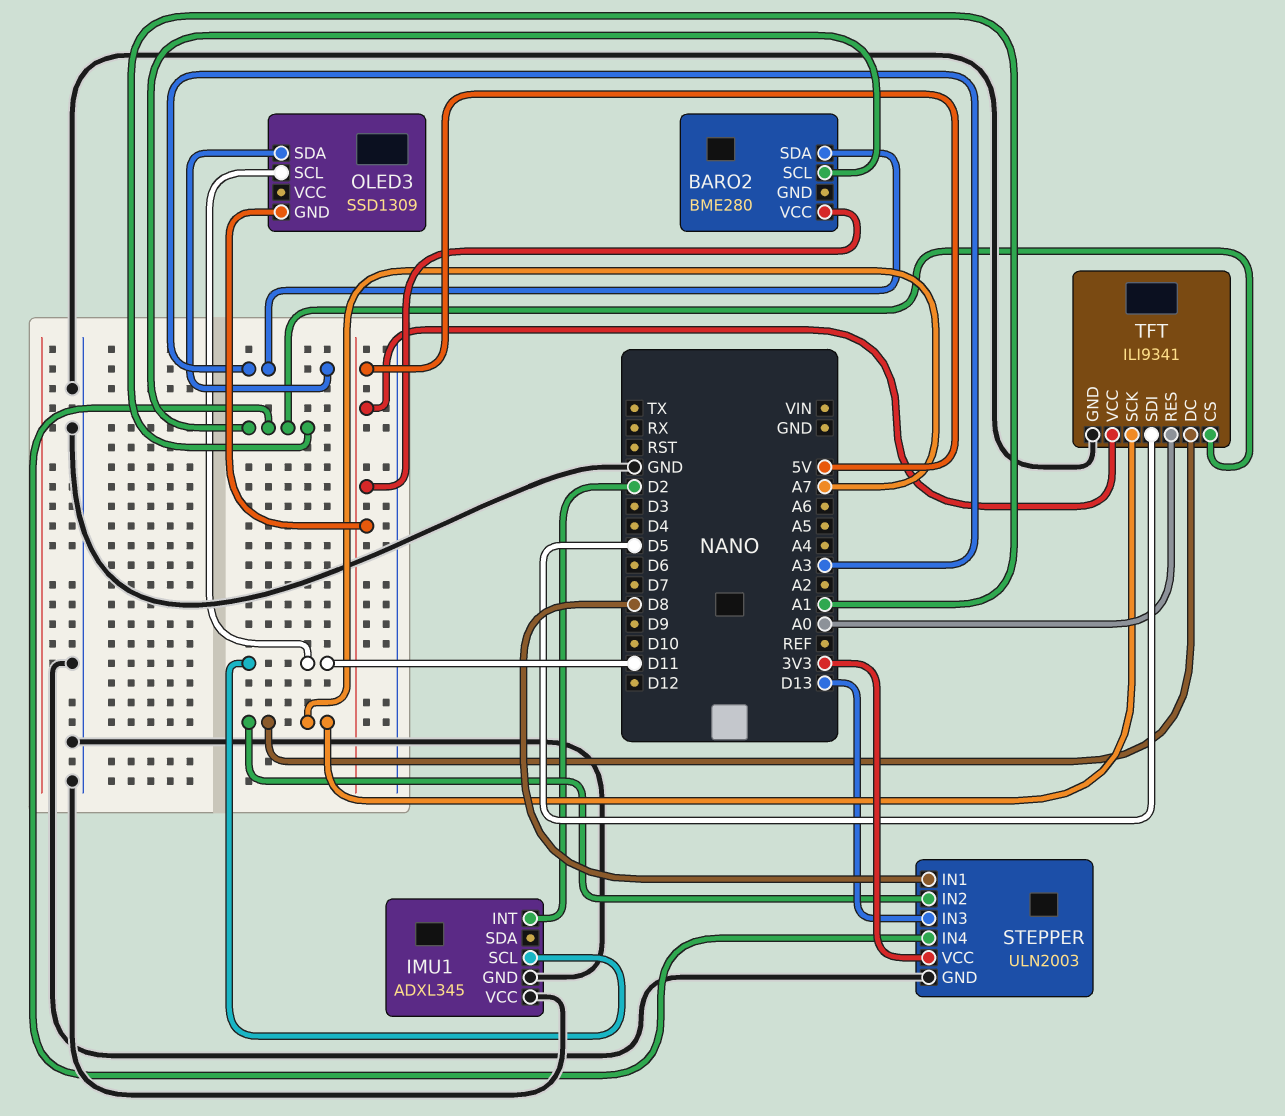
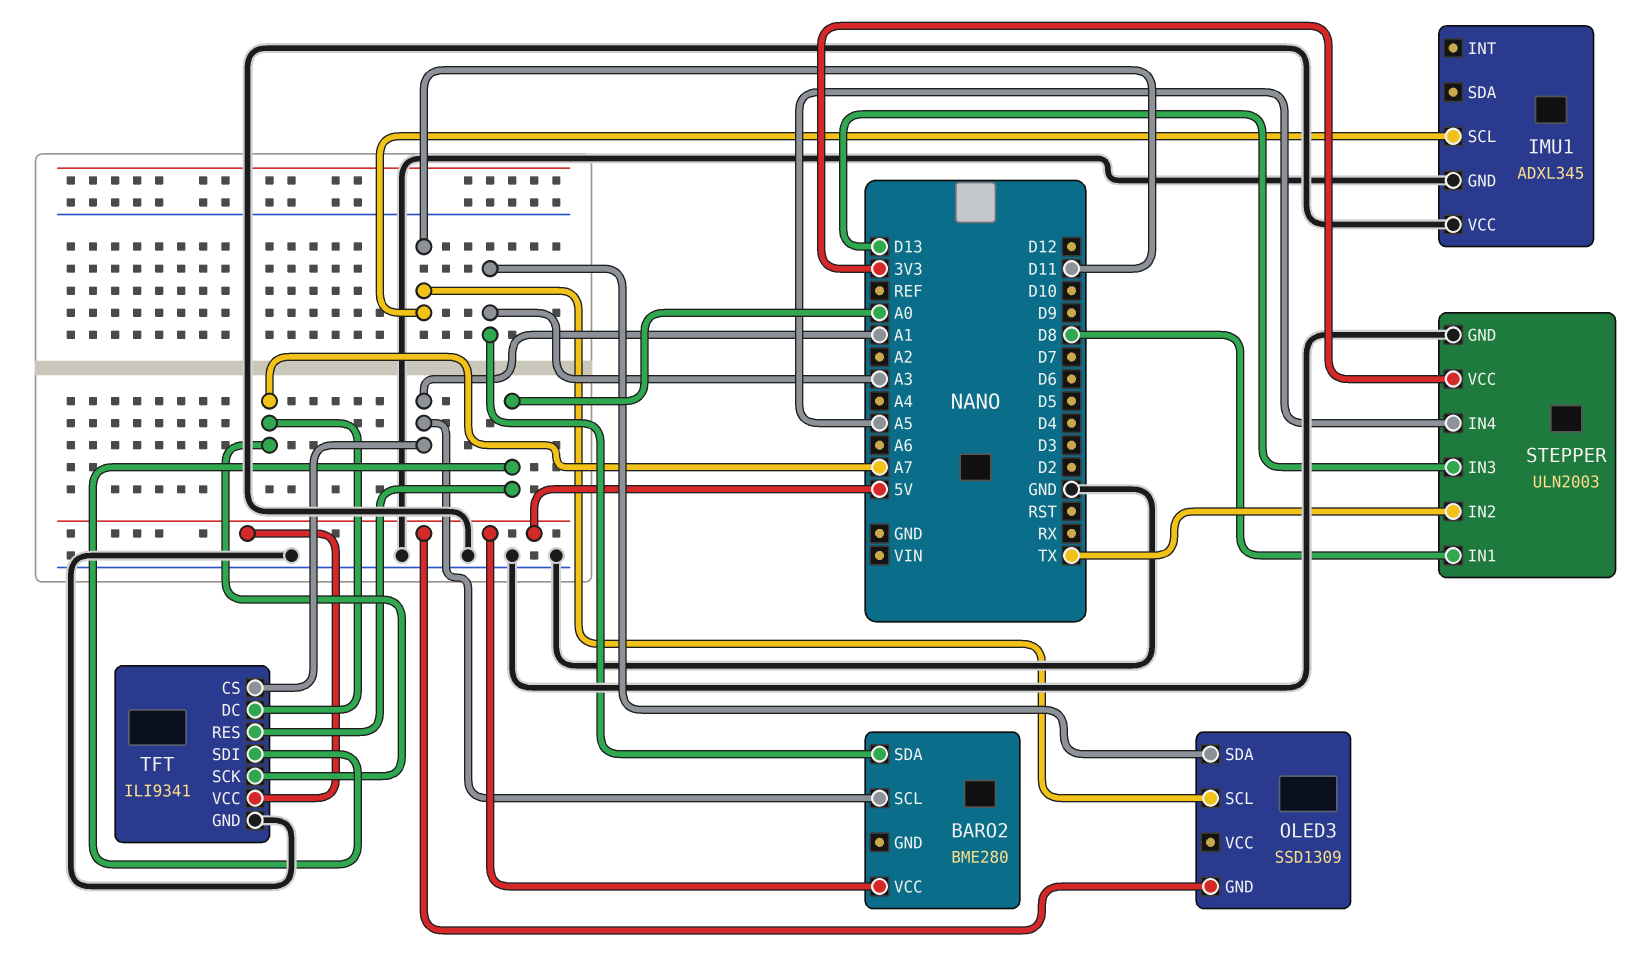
IMU1 pin INT: D2 -> none
STEPPER pin IN2: A7 -> TX
STEPPER pin IN4: A1 -> A5
TFT pin SDI: D5 -> A0

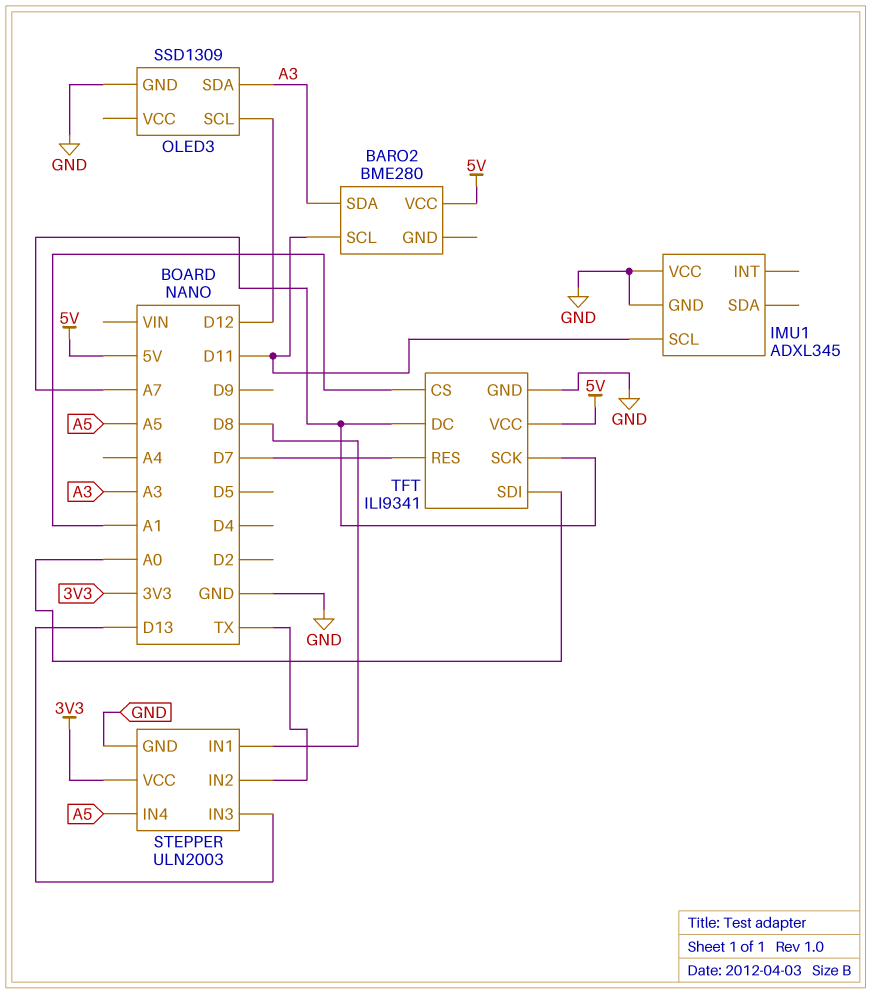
BARO2 pin SCL: A1 -> D11
OLED3 pin GND: 5V -> GND
OLED3 pin SCL: D11 -> D12
TFT pin RES: A0 -> D7

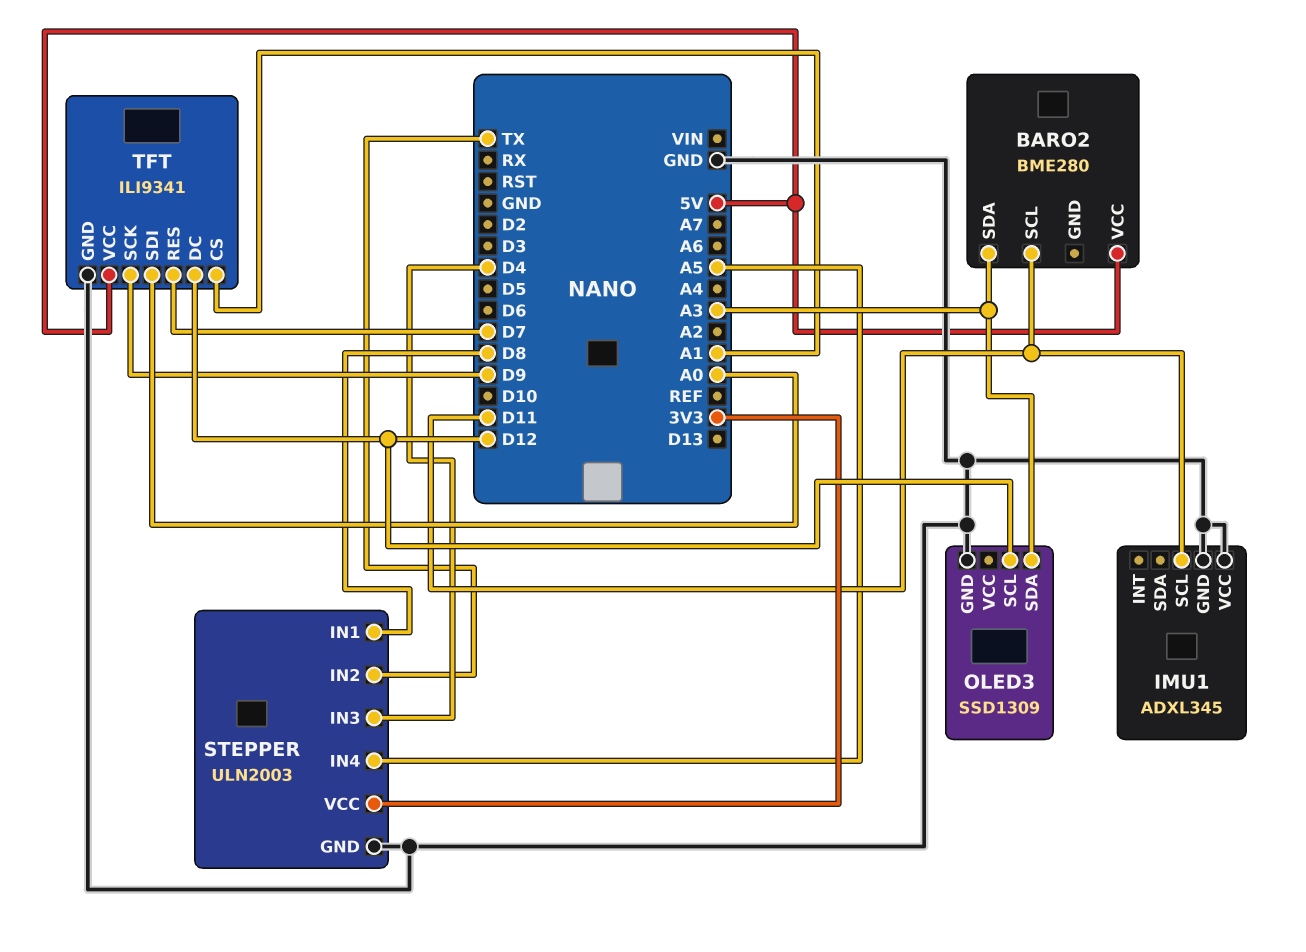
STEPPER pin IN3: D13 -> D4
TFT pin DC: A7 -> D12
TFT pin SCK: A7 -> D9

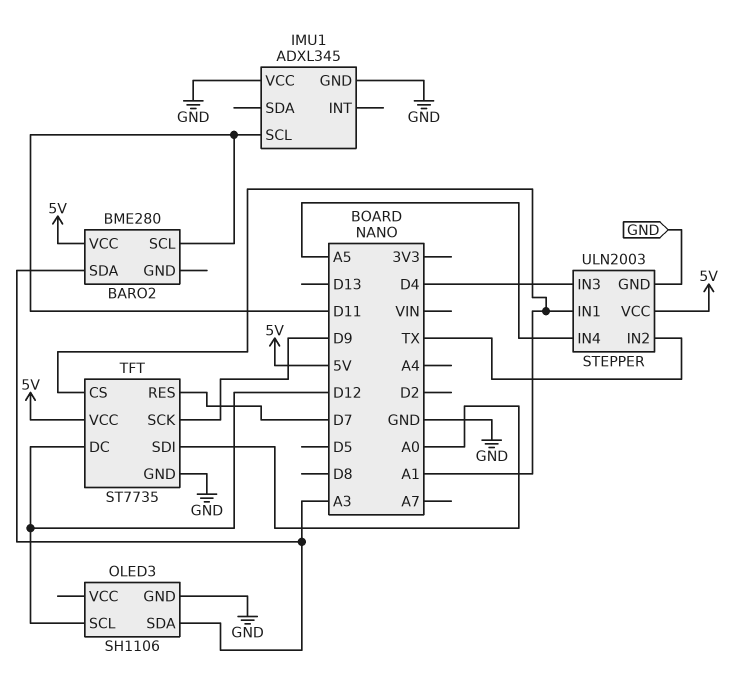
OLED3: SSD1309 -> SH1106
STEPPER pin IN1: D8 -> A1
STEPPER pin VCC: 3V3 -> 5V
TFT: ILI9341 -> ST7735

